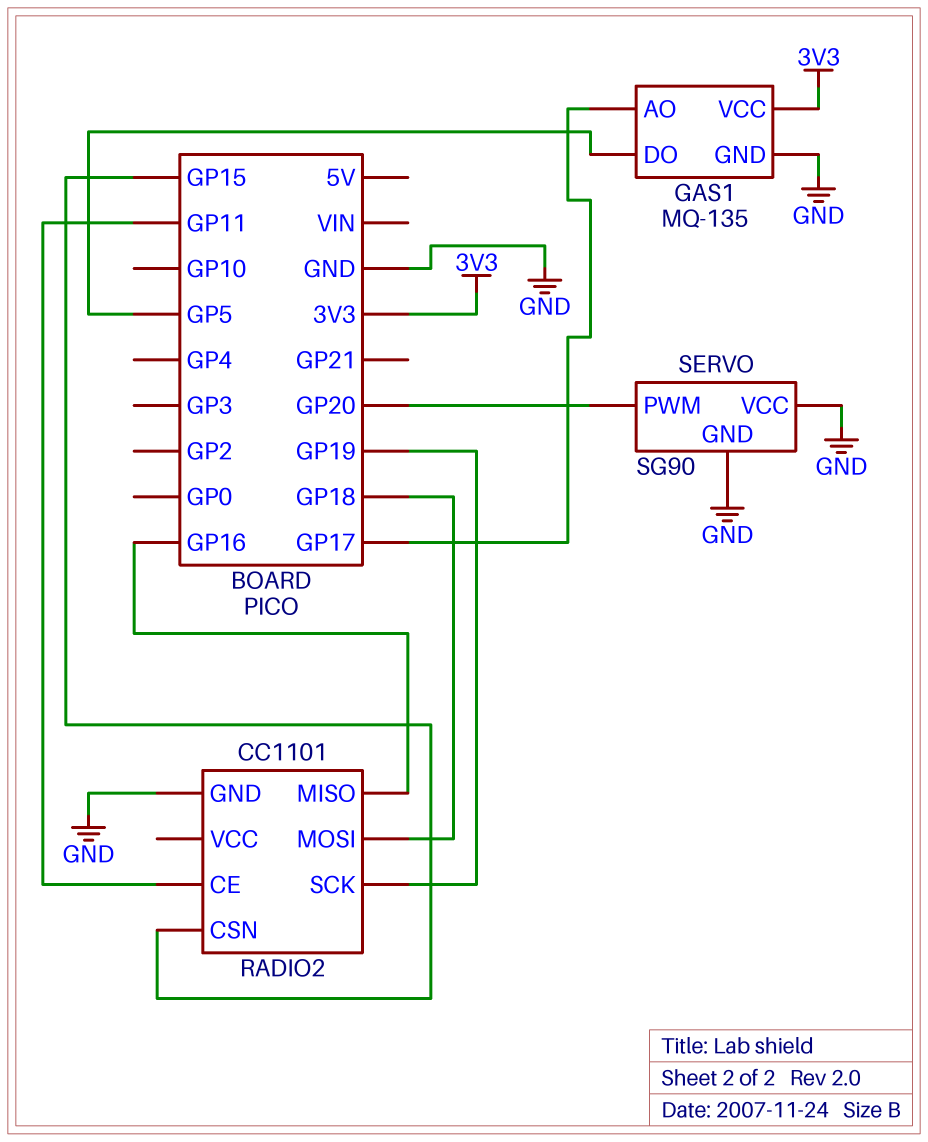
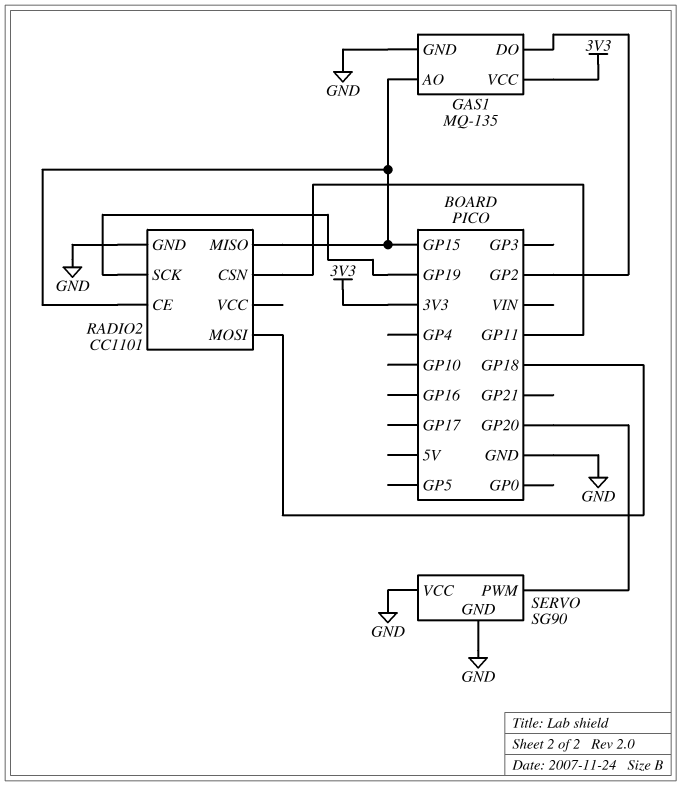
GAS1 pin AO: GP17 -> GP15
GAS1 pin DO: GP5 -> GP2
RADIO2 pin CE: GP11 -> GP15
RADIO2 pin CSN: GP15 -> GP11
RADIO2 pin MISO: GP16 -> GP15

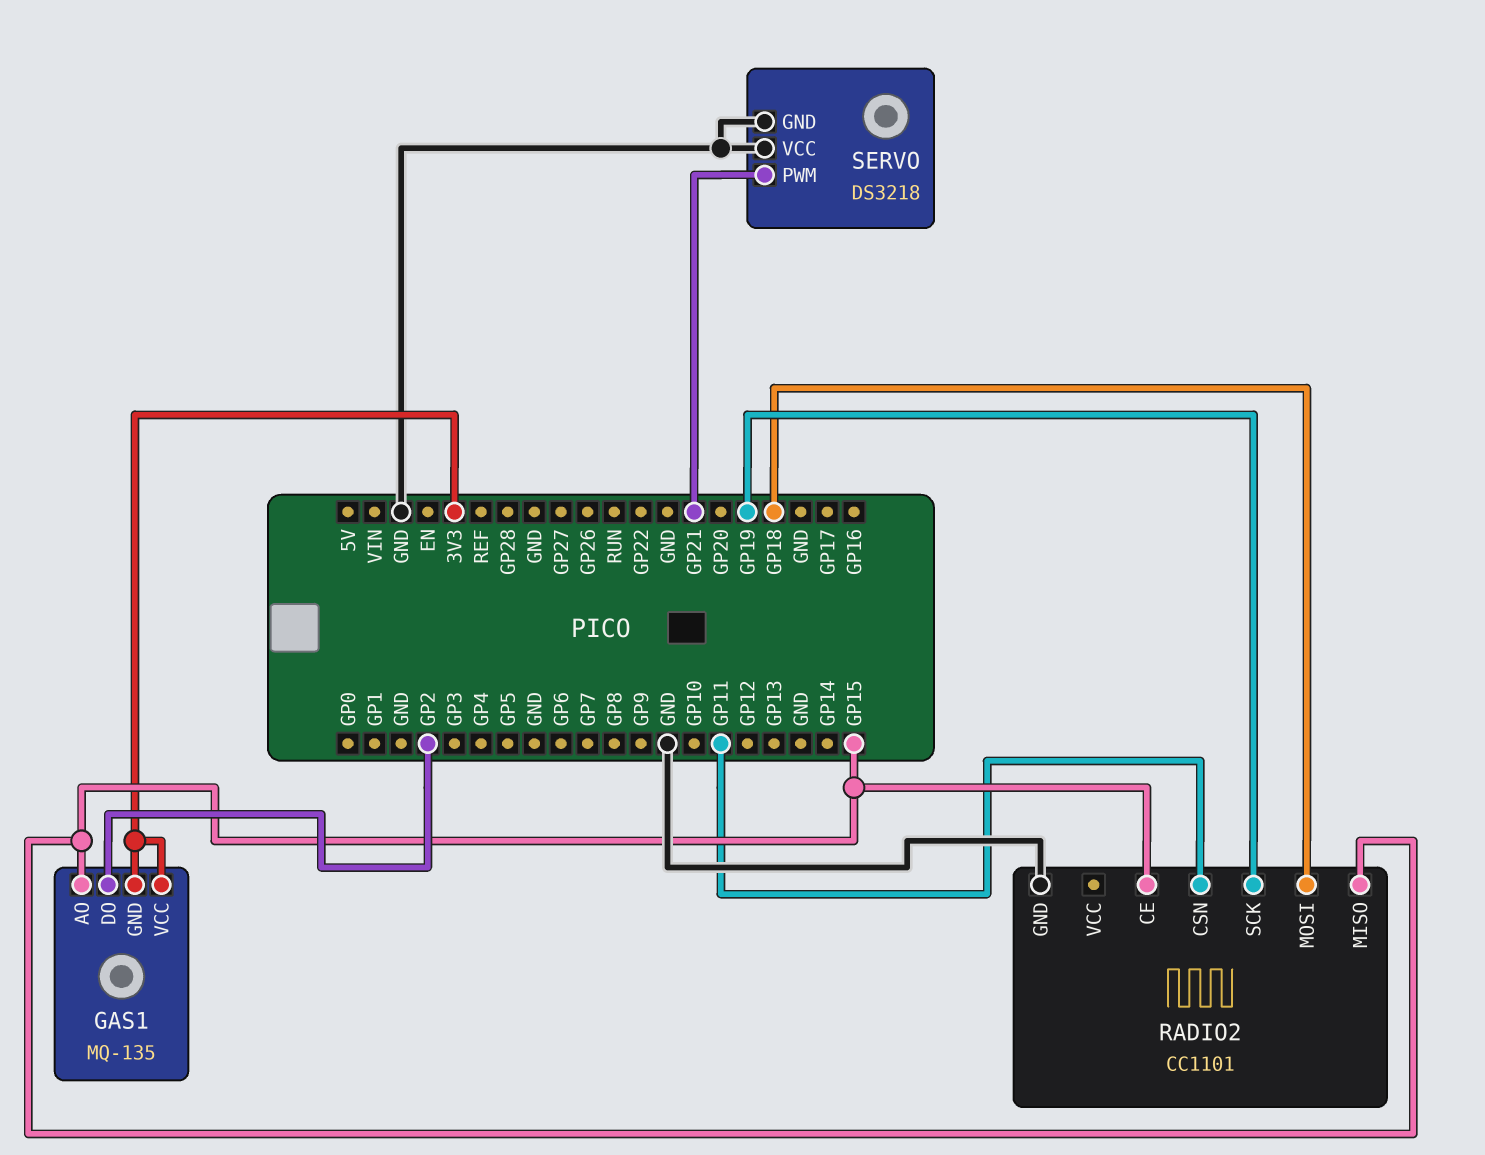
GAS1 pin GND: GND -> 3V3
SERVO: SG90 -> DS3218
SERVO pin PWM: GP20 -> GP21

